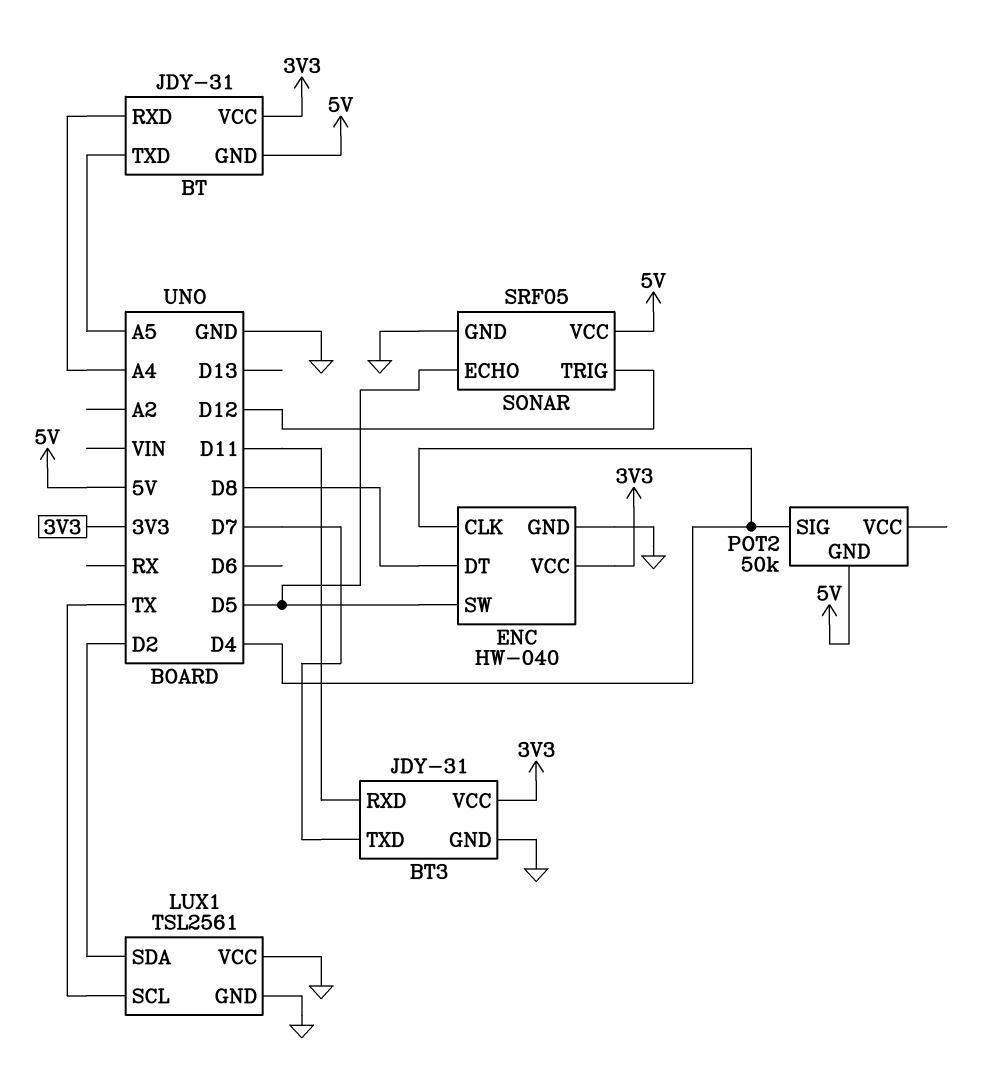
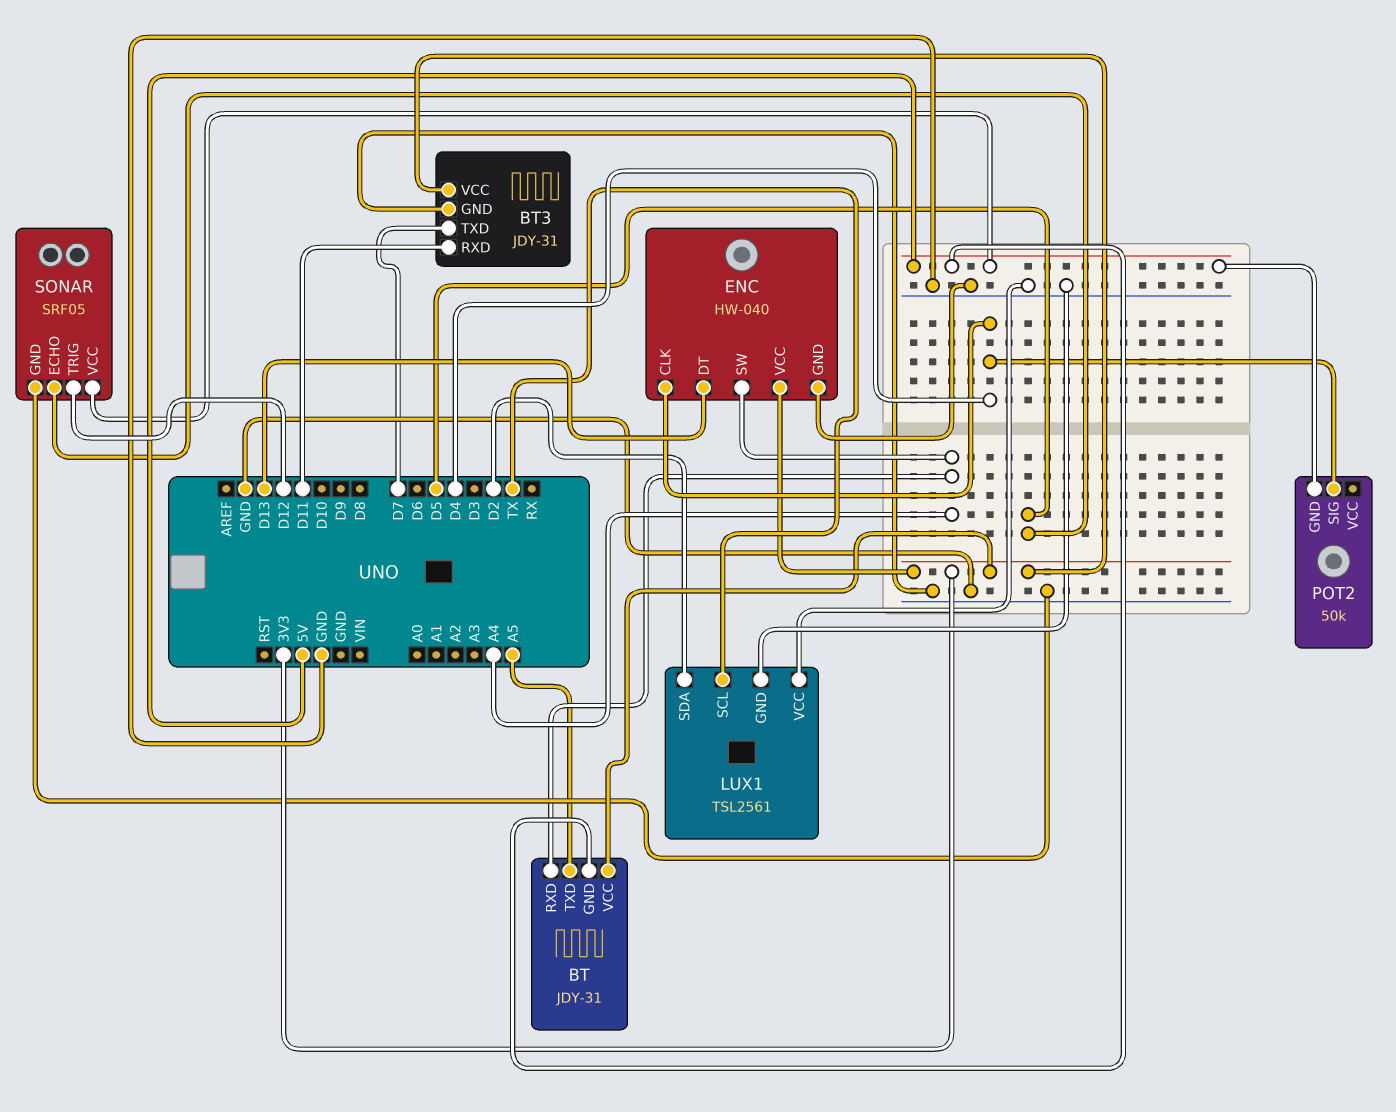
ENC pin DT: D8 -> D13
ENC pin SW: D5 -> A4

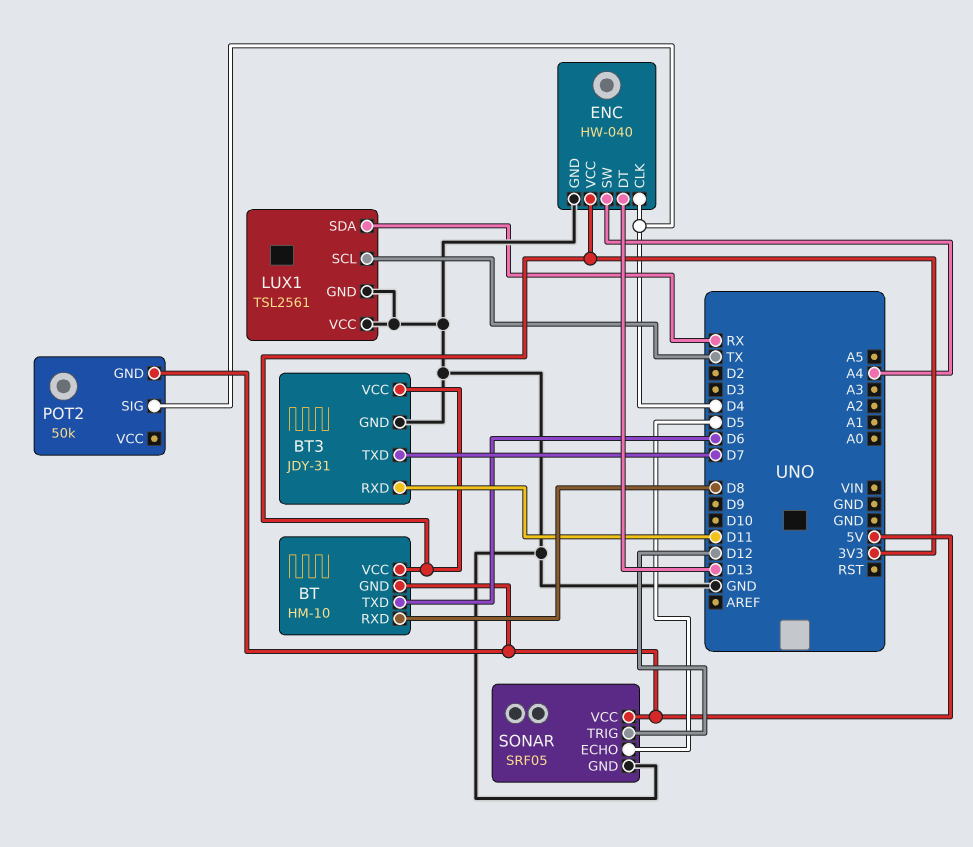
BT: JDY-31 -> HM-10
BT pin RXD: A4 -> D8
BT pin TXD: A5 -> D6
LUX1 pin SDA: D2 -> RX

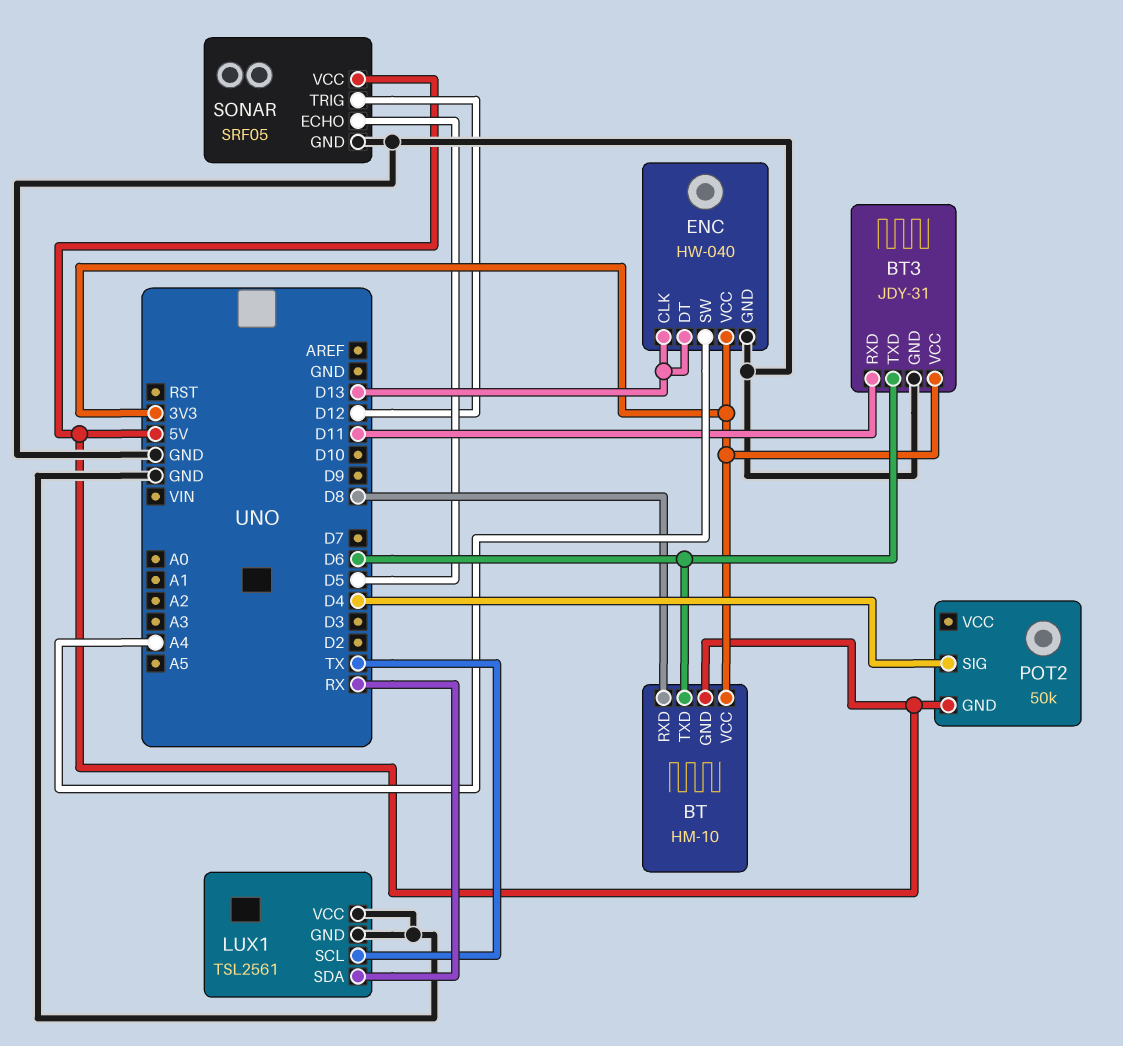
BT3 pin TXD: D7 -> D6
ENC pin CLK: D4 -> D13

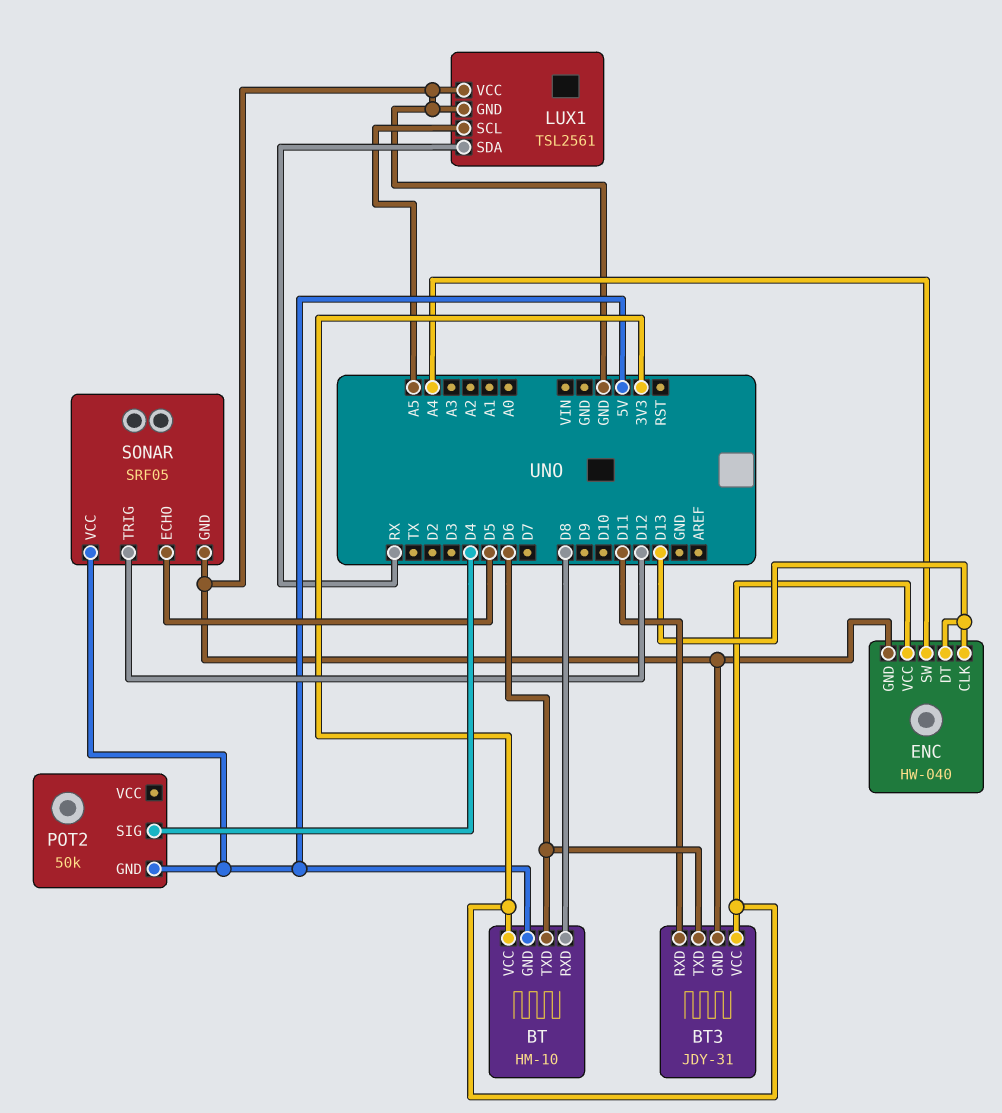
LUX1 pin SCL: TX -> A5

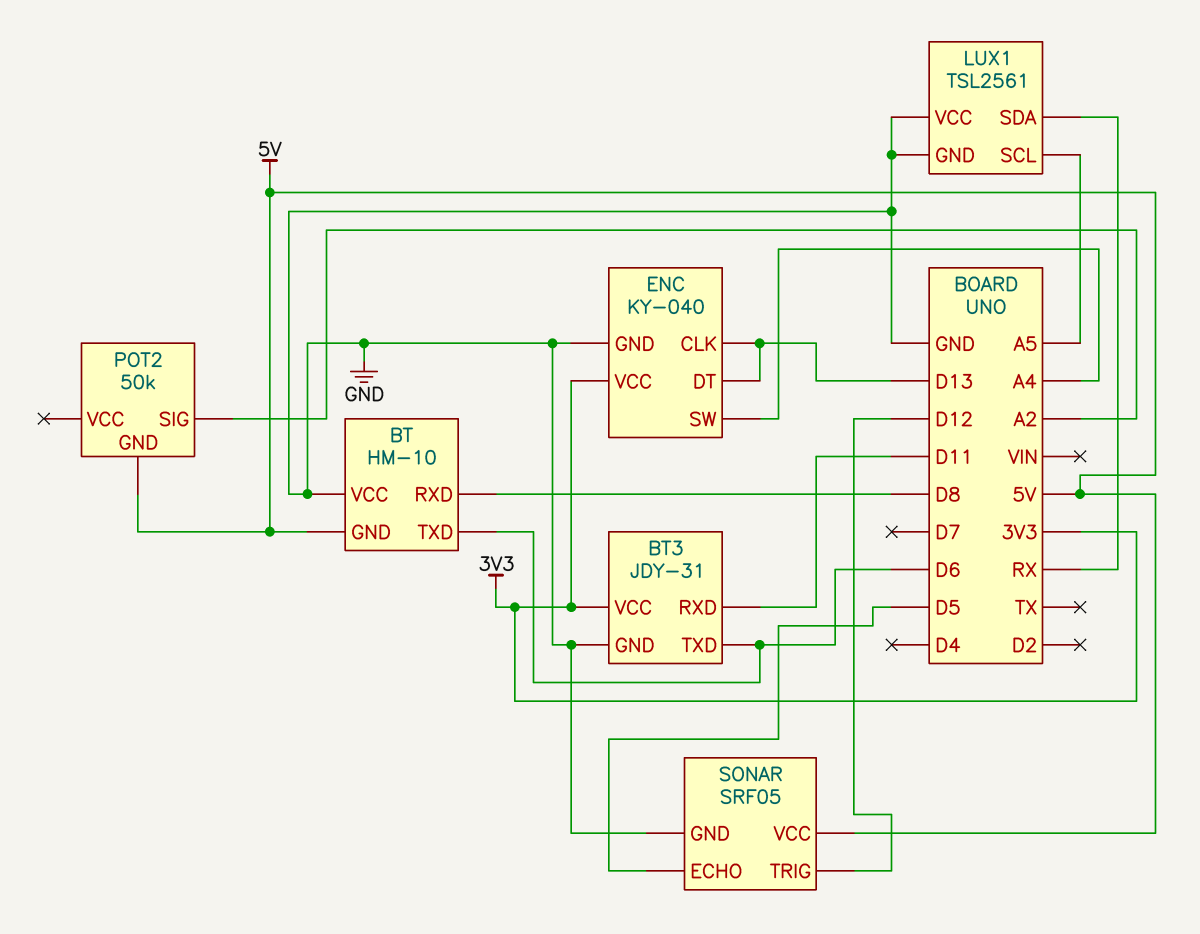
BT pin VCC: 3V3 -> GND
ENC: HW-040 -> KY-040
POT2 pin SIG: D4 -> A2

